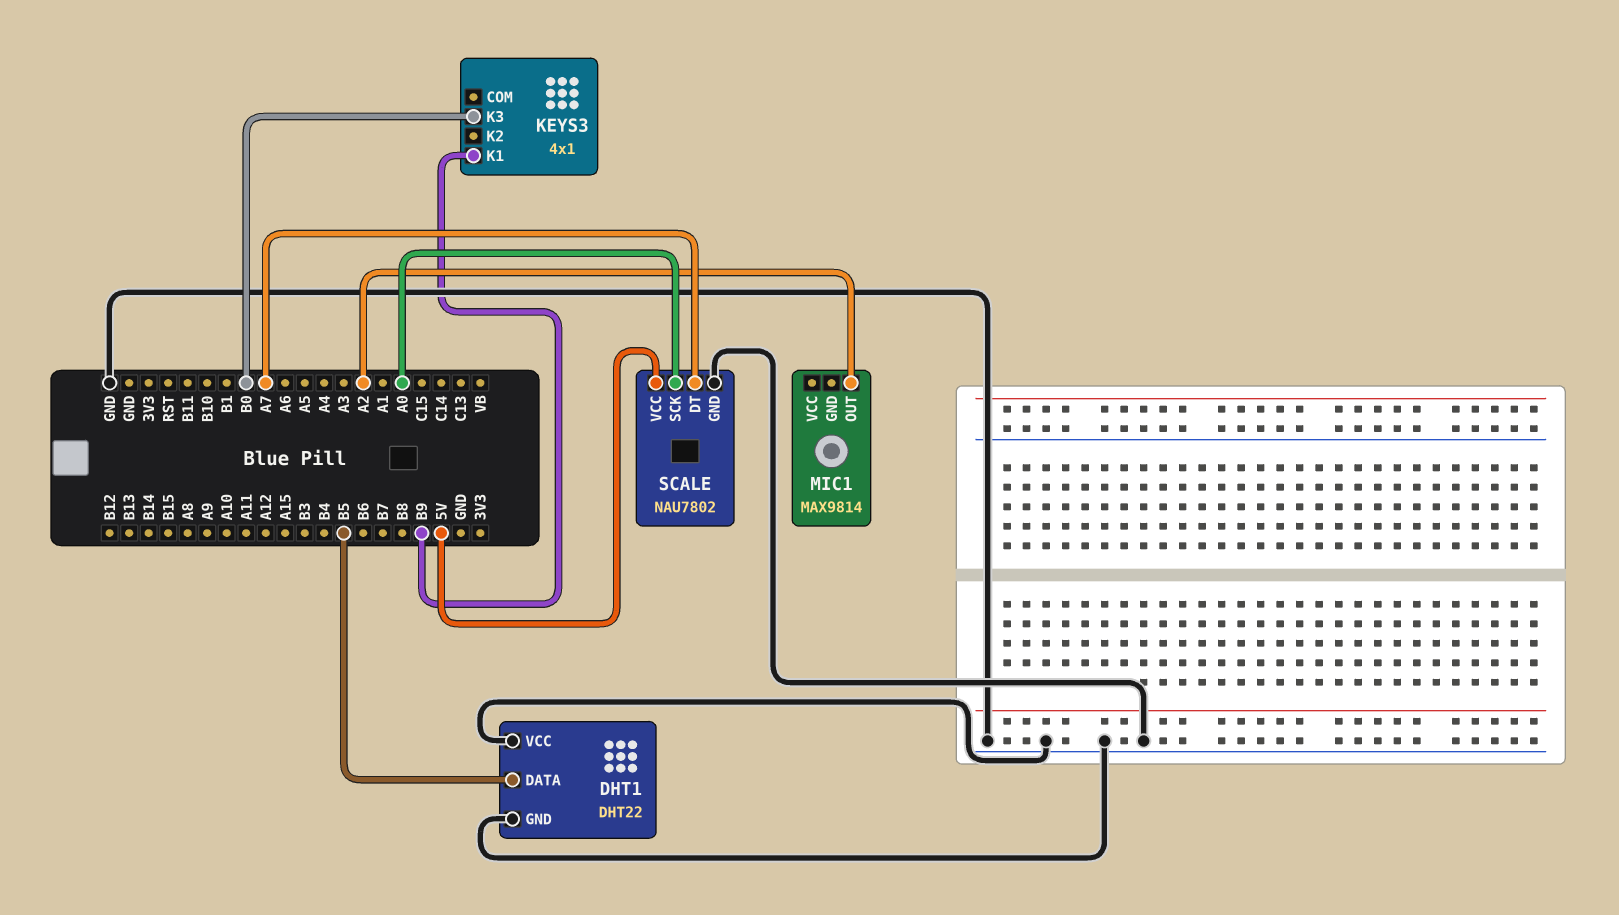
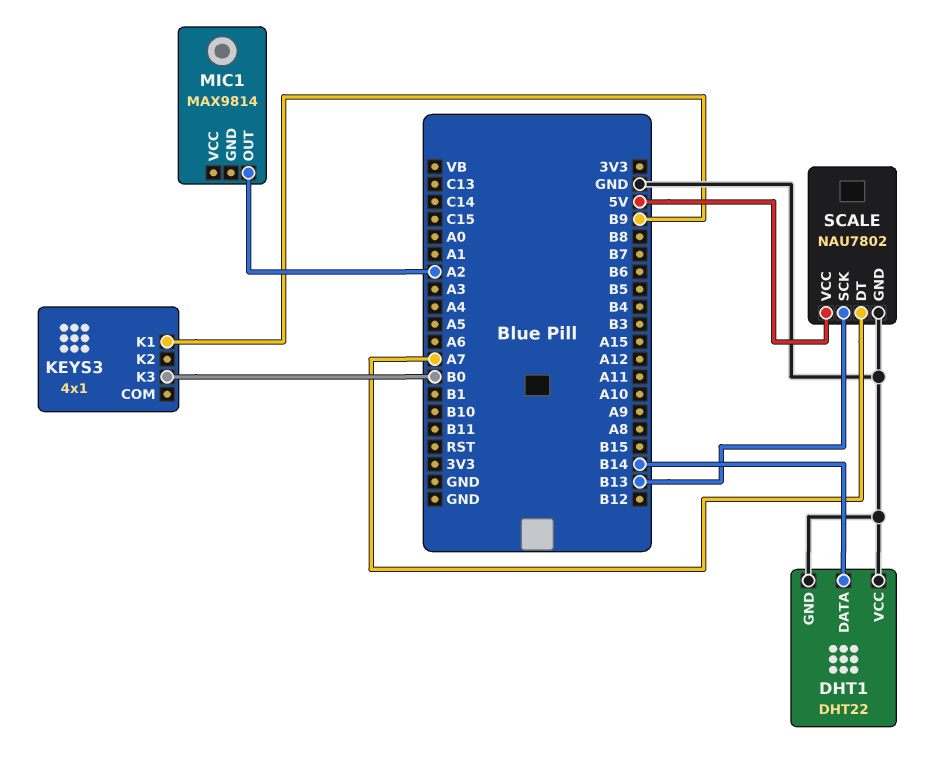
DHT1 pin DATA: B5 -> B14
SCALE pin SCK: A0 -> B13

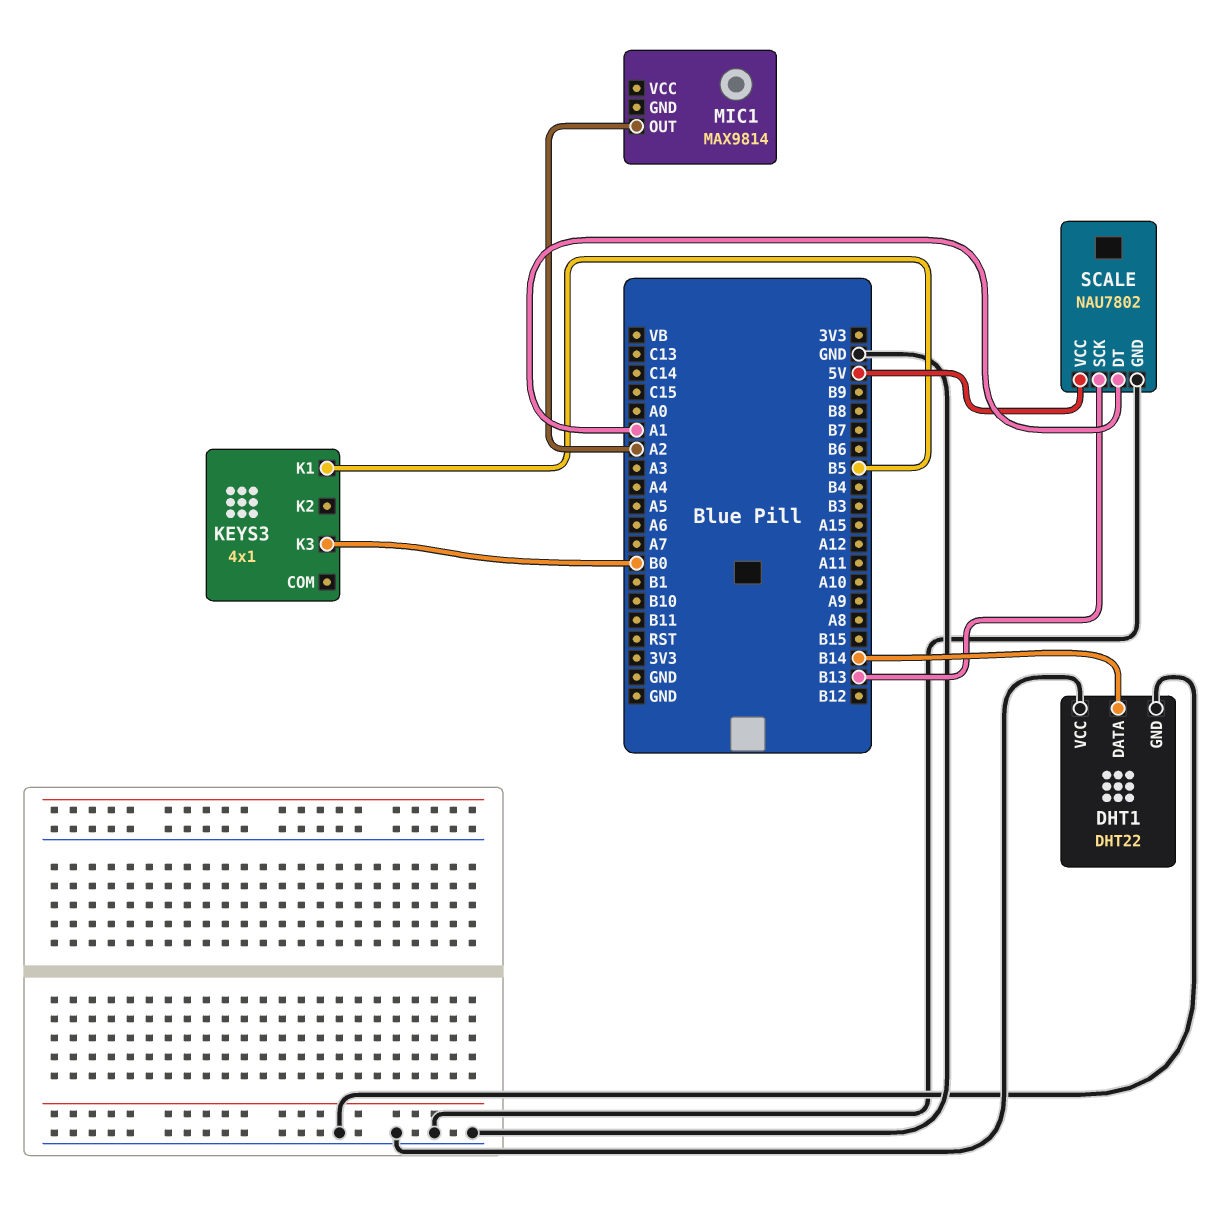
KEYS3 pin K1: B9 -> B5
SCALE pin DT: A7 -> A1

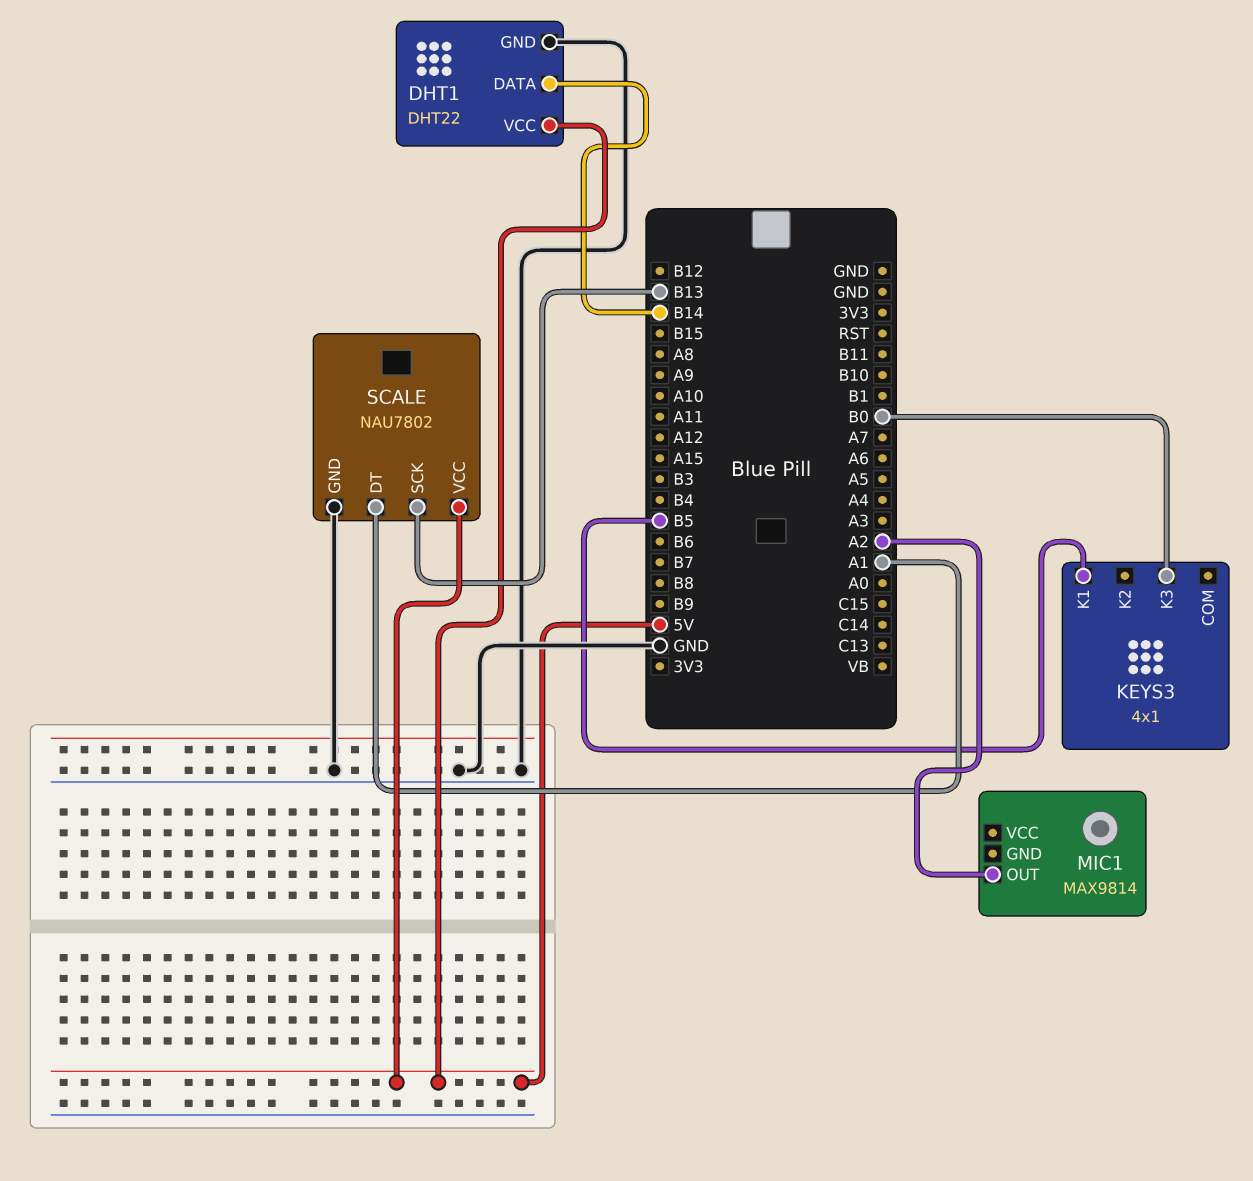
DHT1 pin VCC: GND -> 5V

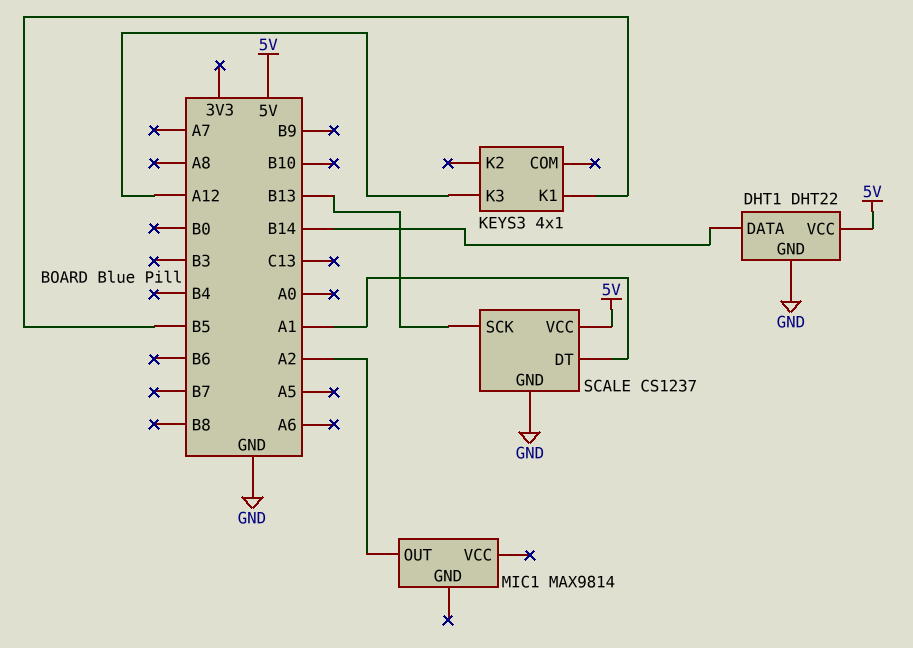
KEYS3 pin K3: B0 -> A12
SCALE: NAU7802 -> CS1237

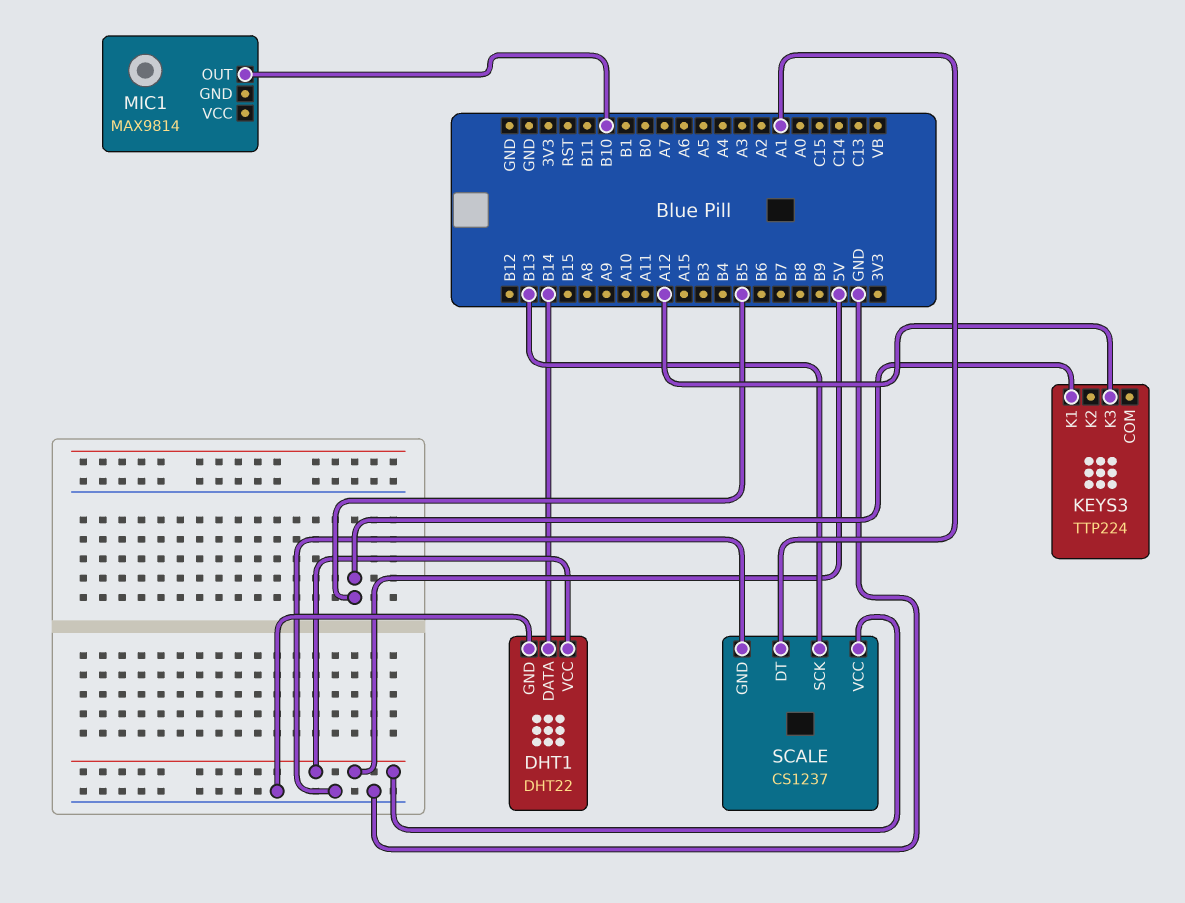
KEYS3: 4x1 -> TTP224
MIC1 pin OUT: A2 -> B10

